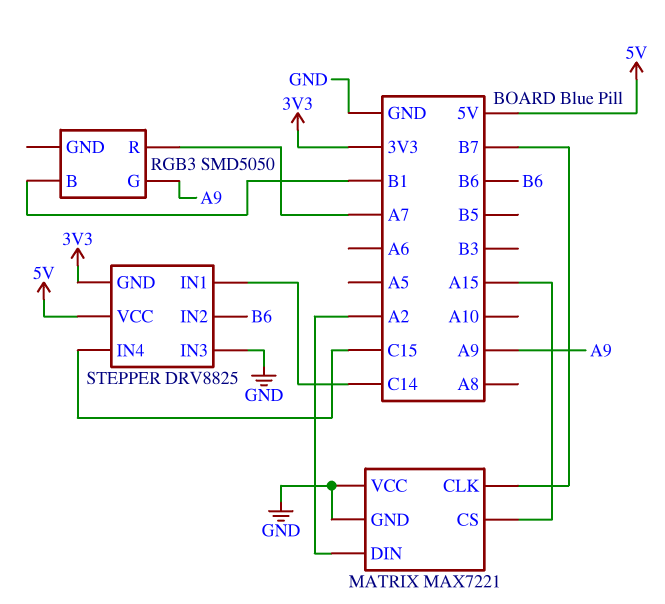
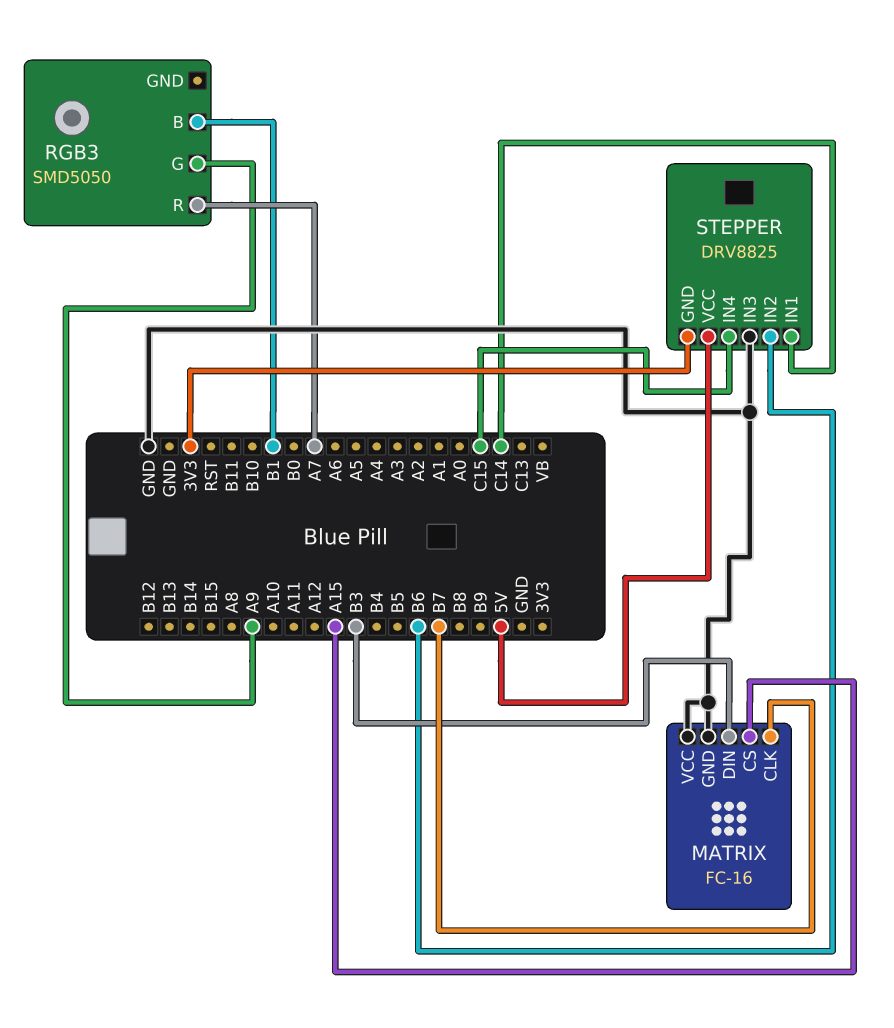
MATRIX: MAX7221 -> FC-16
MATRIX pin DIN: A2 -> B3

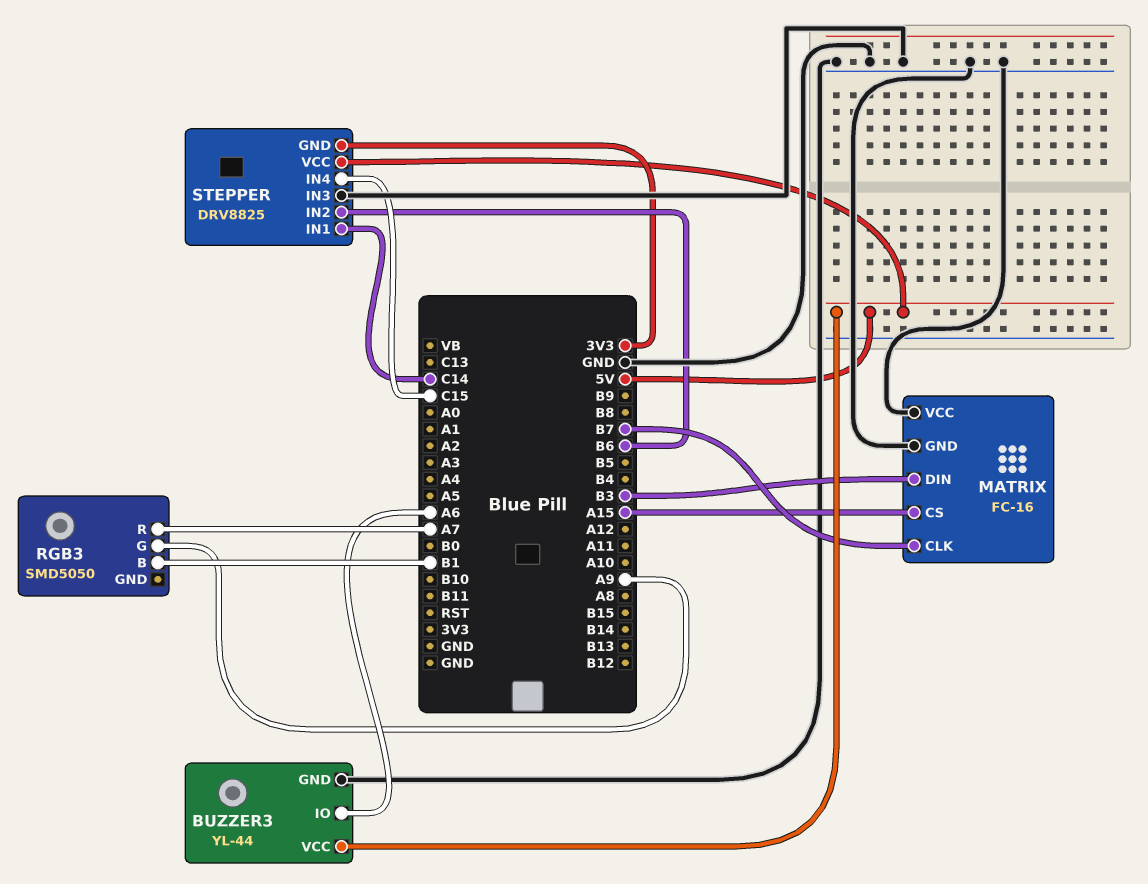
BUZZER3: none -> YL-44
BUZZER3 pin GND: none -> GND
BUZZER3 pin IO: none -> A6
BUZZER3 pin VCC: none -> 5V

